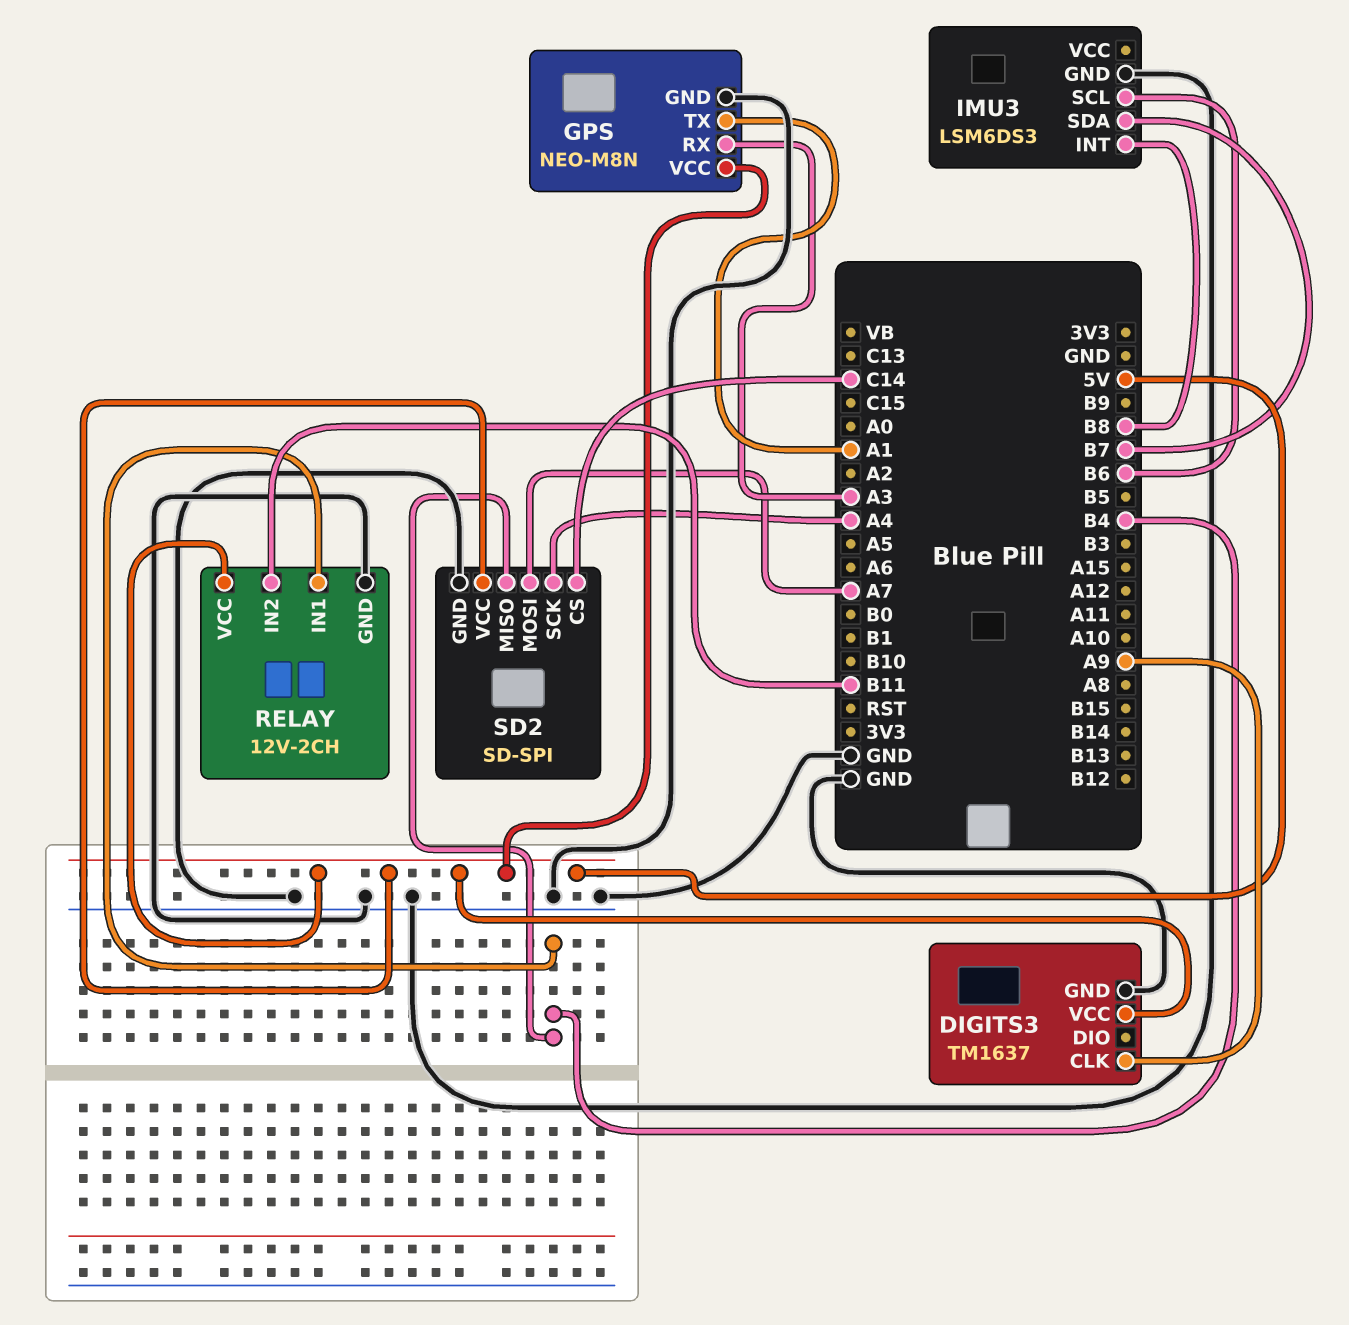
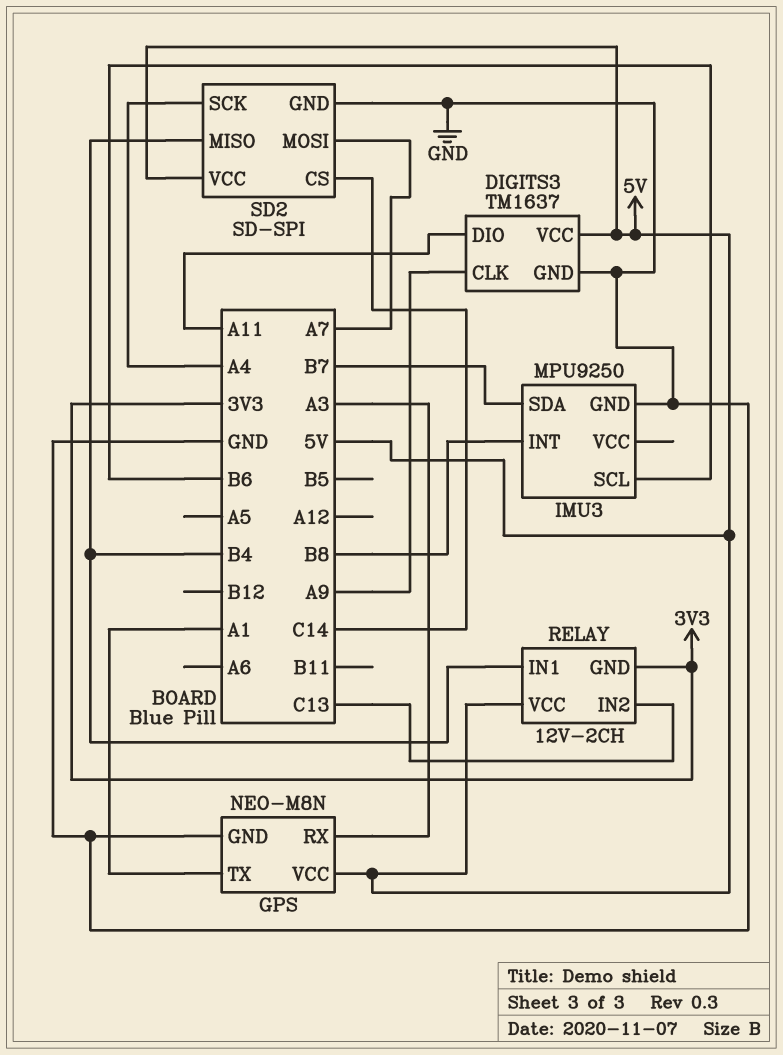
DIGITS3 pin DIO: none -> A11
IMU3: LSM6DS3 -> MPU9250
RELAY pin GND: GND -> 3V3
RELAY pin IN2: B11 -> C13

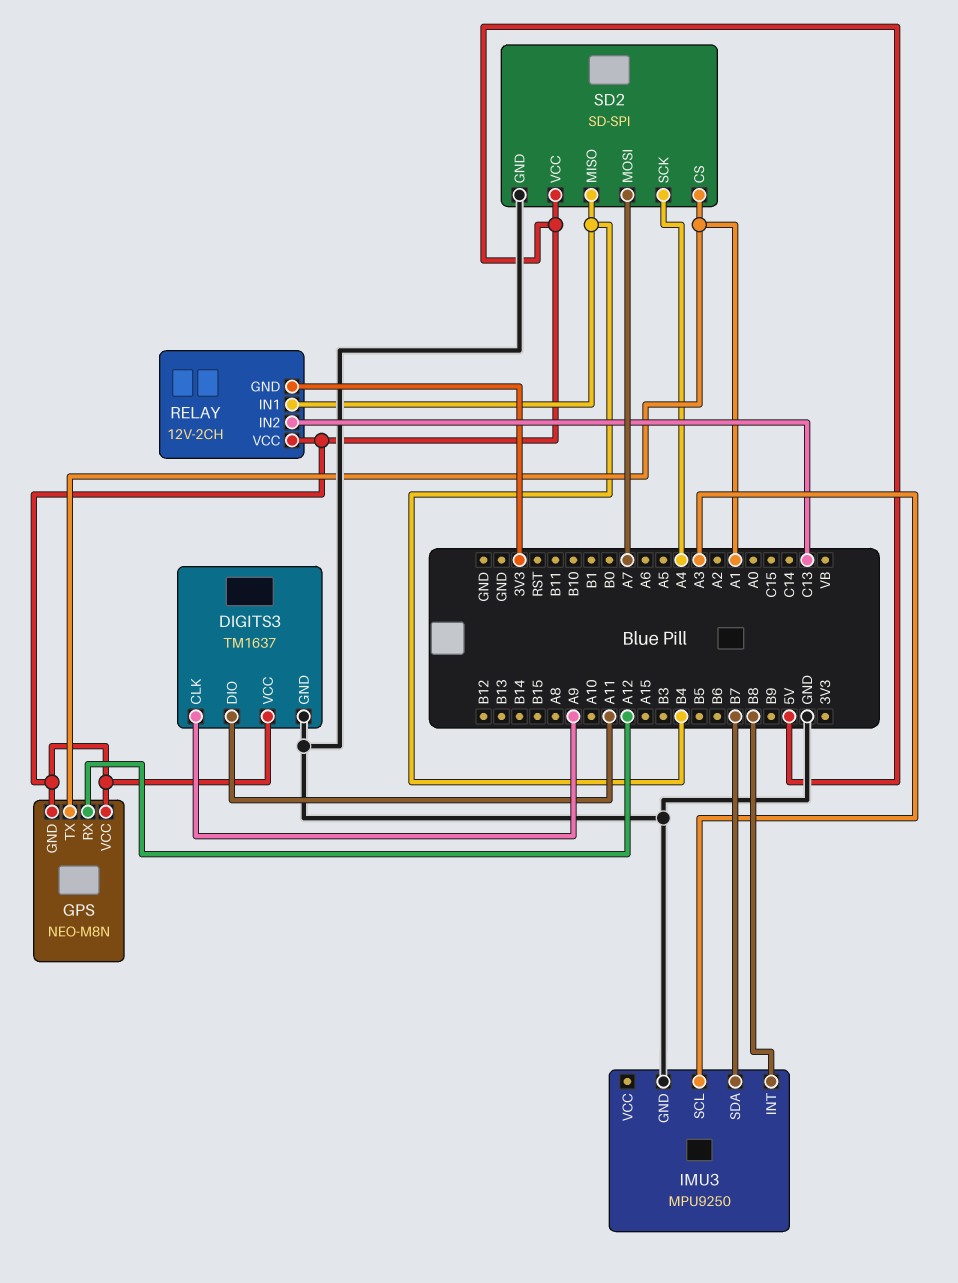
GPS pin GND: GND -> 5V
GPS pin RX: A3 -> A12
IMU3 pin SCL: B6 -> A3
SD2 pin CS: C14 -> A1

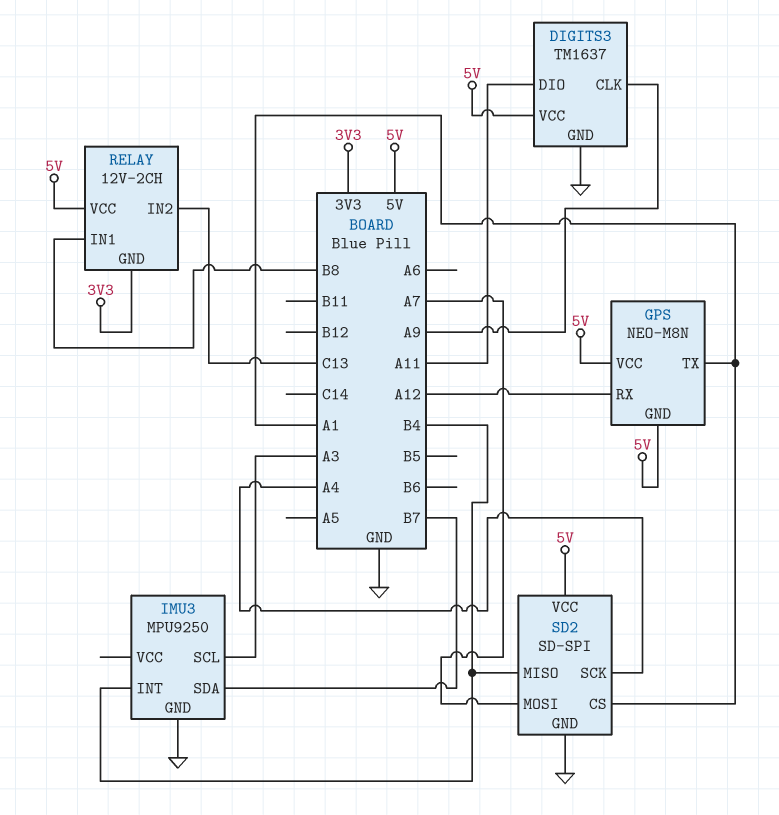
IMU3 pin INT: B8 -> B4
RELAY pin IN1: B4 -> B8

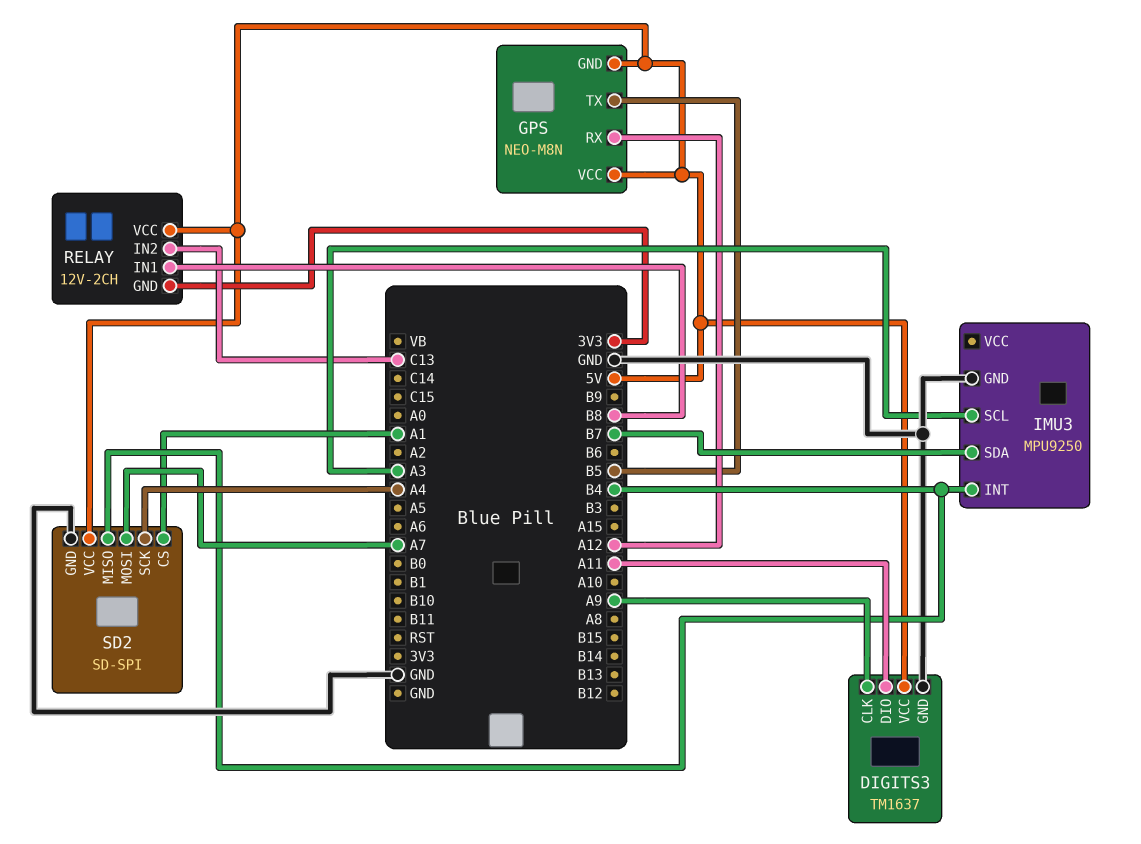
GPS pin TX: A1 -> B5

